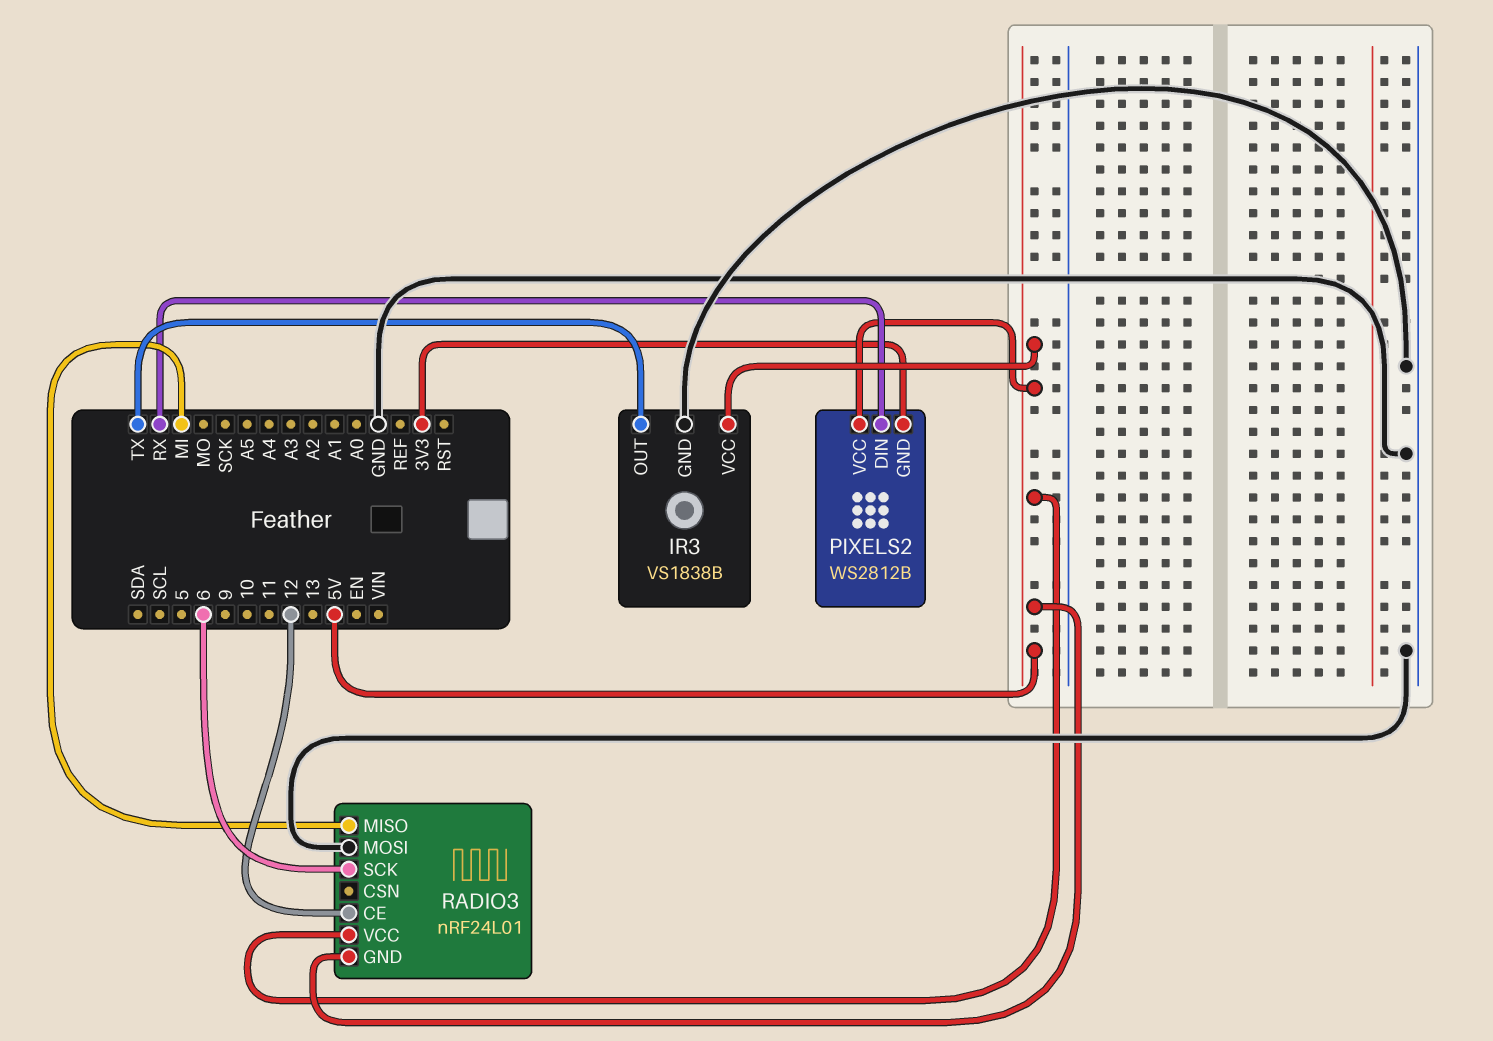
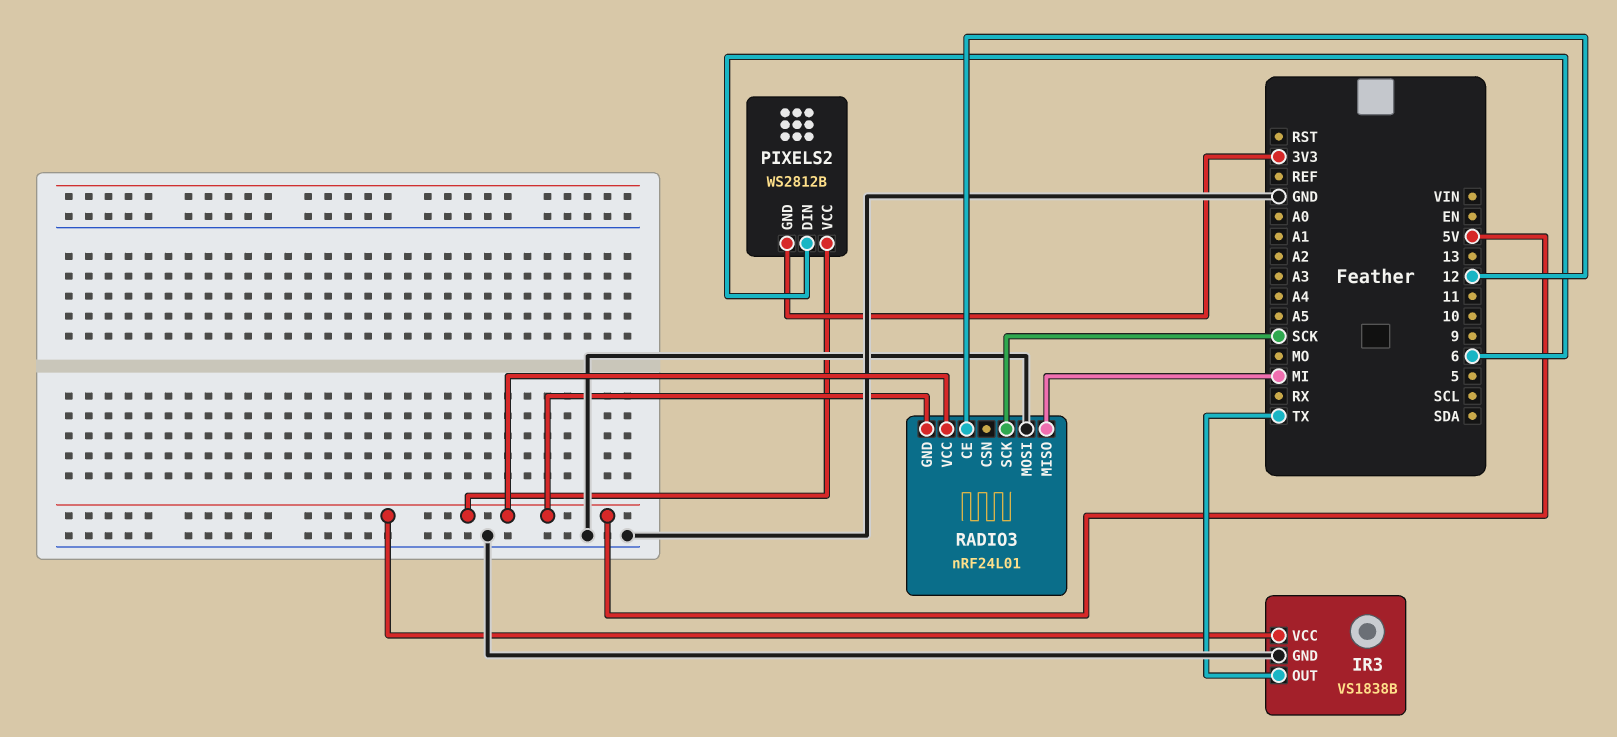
PIXELS2 pin DIN: RX -> 6
RADIO3 pin SCK: 6 -> SCK

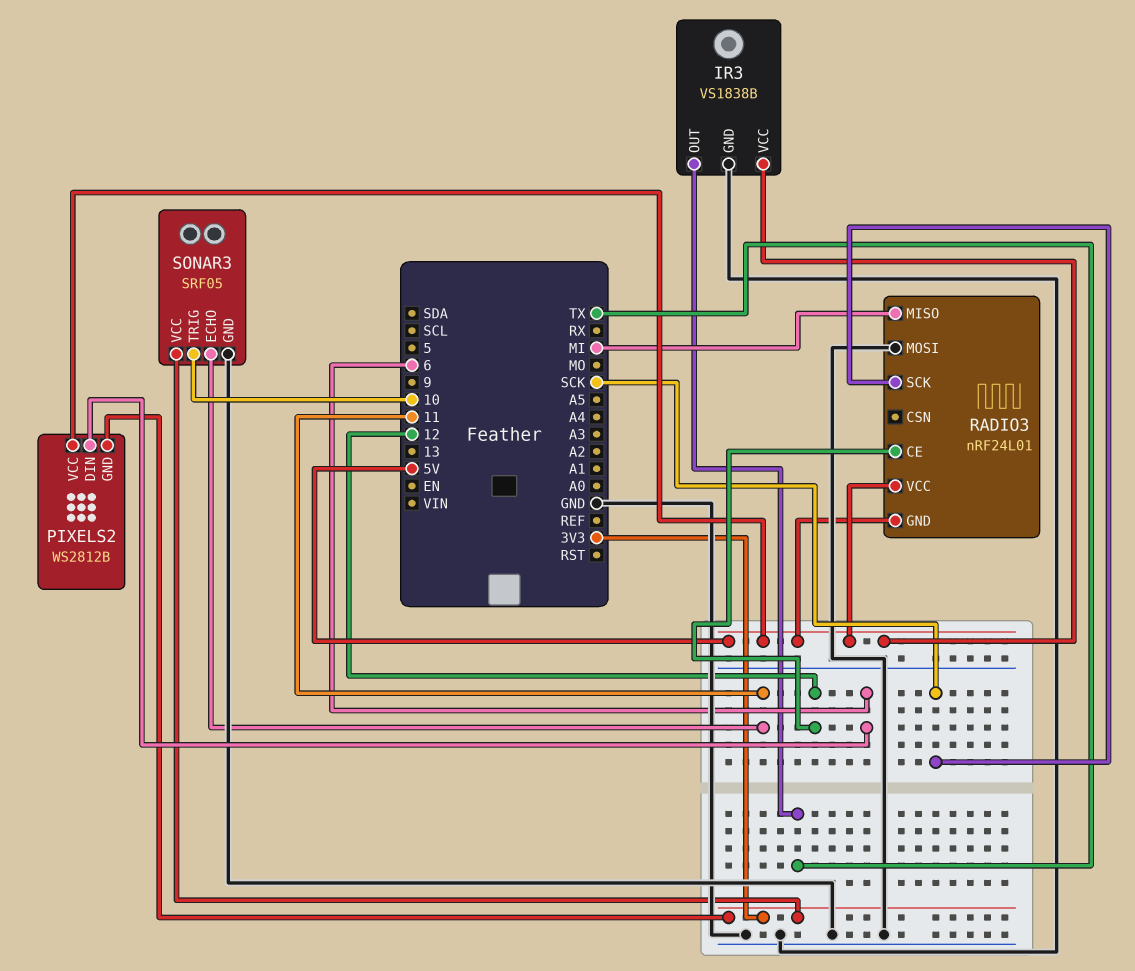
SONAR3: none -> SRF05
SONAR3 pin ECHO: none -> 11
SONAR3 pin GND: none -> GND
SONAR3 pin TRIG: none -> 10
SONAR3 pin VCC: none -> 3V3

